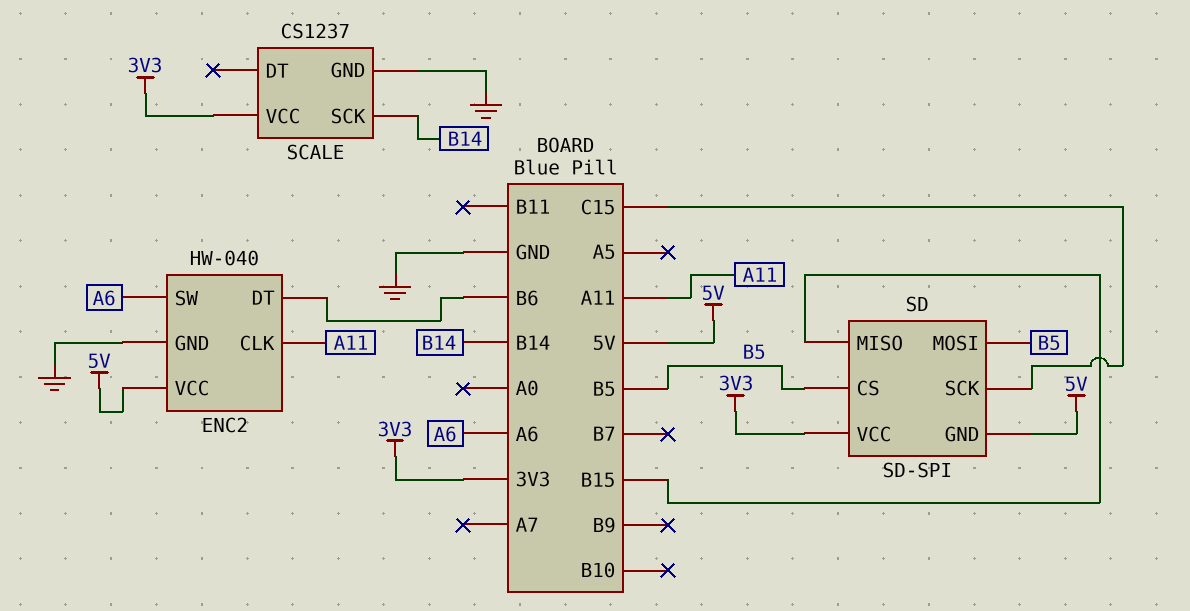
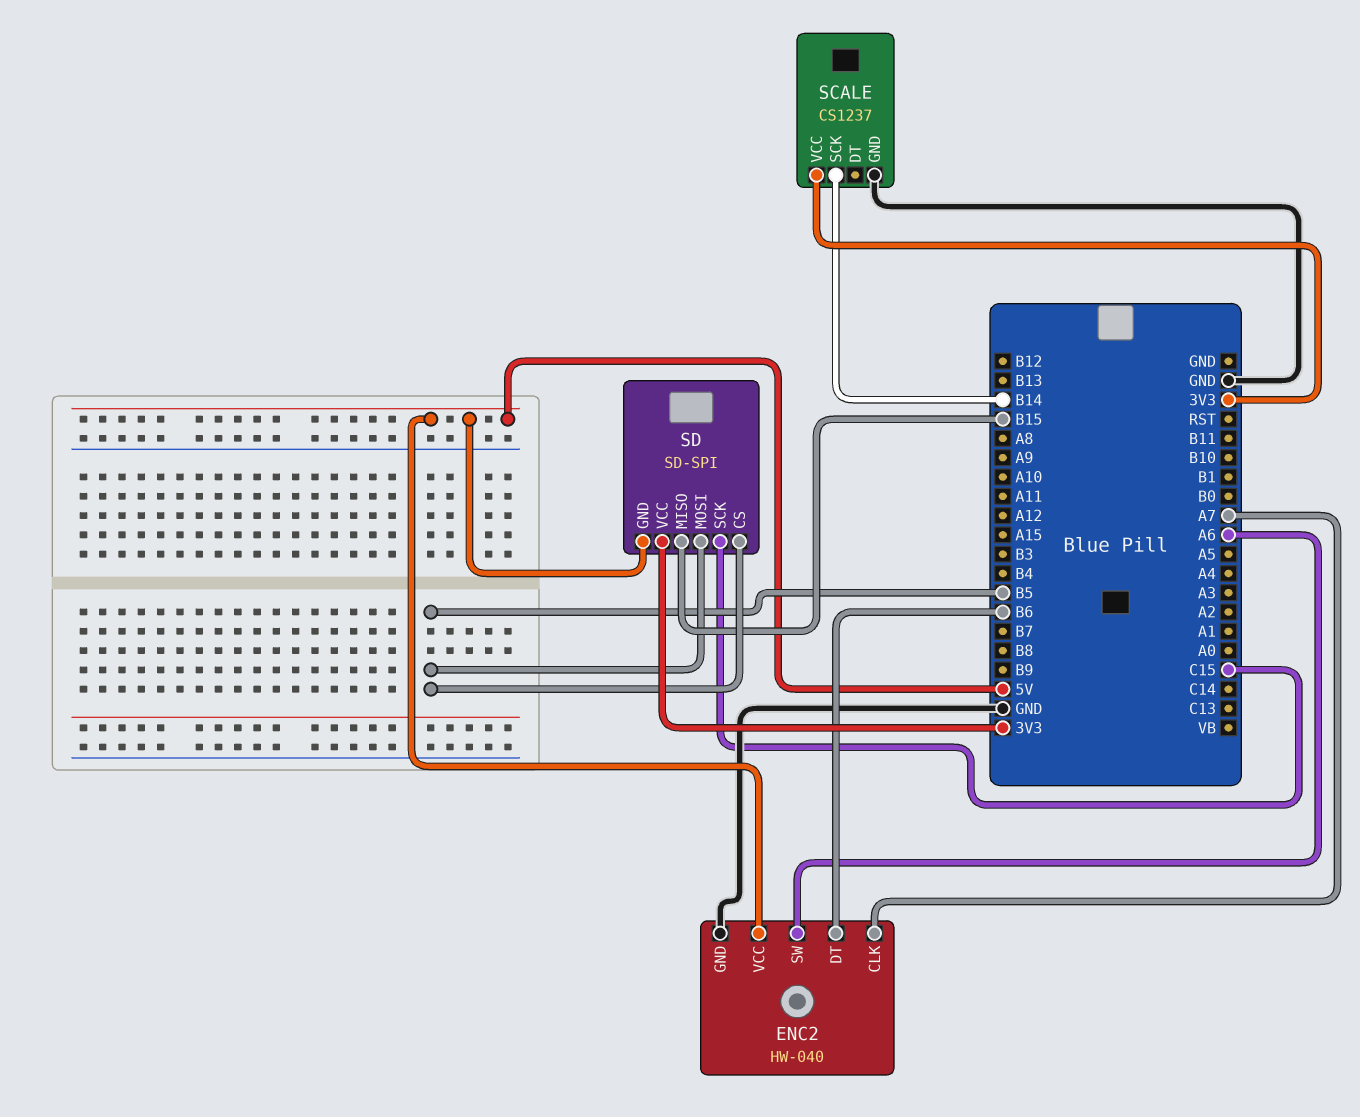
ENC2 pin CLK: A11 -> A7

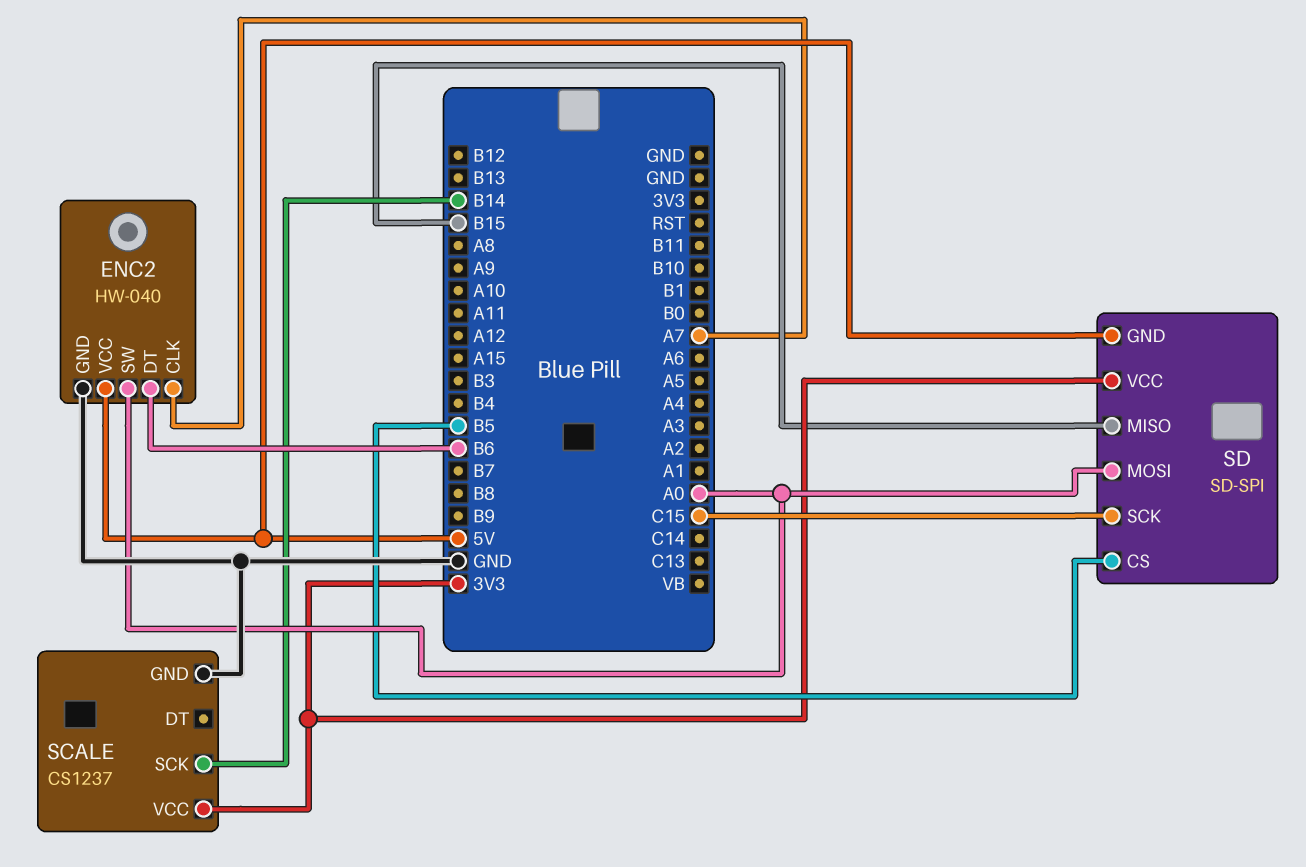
ENC2 pin SW: A6 -> A0
SD pin MOSI: B5 -> A0

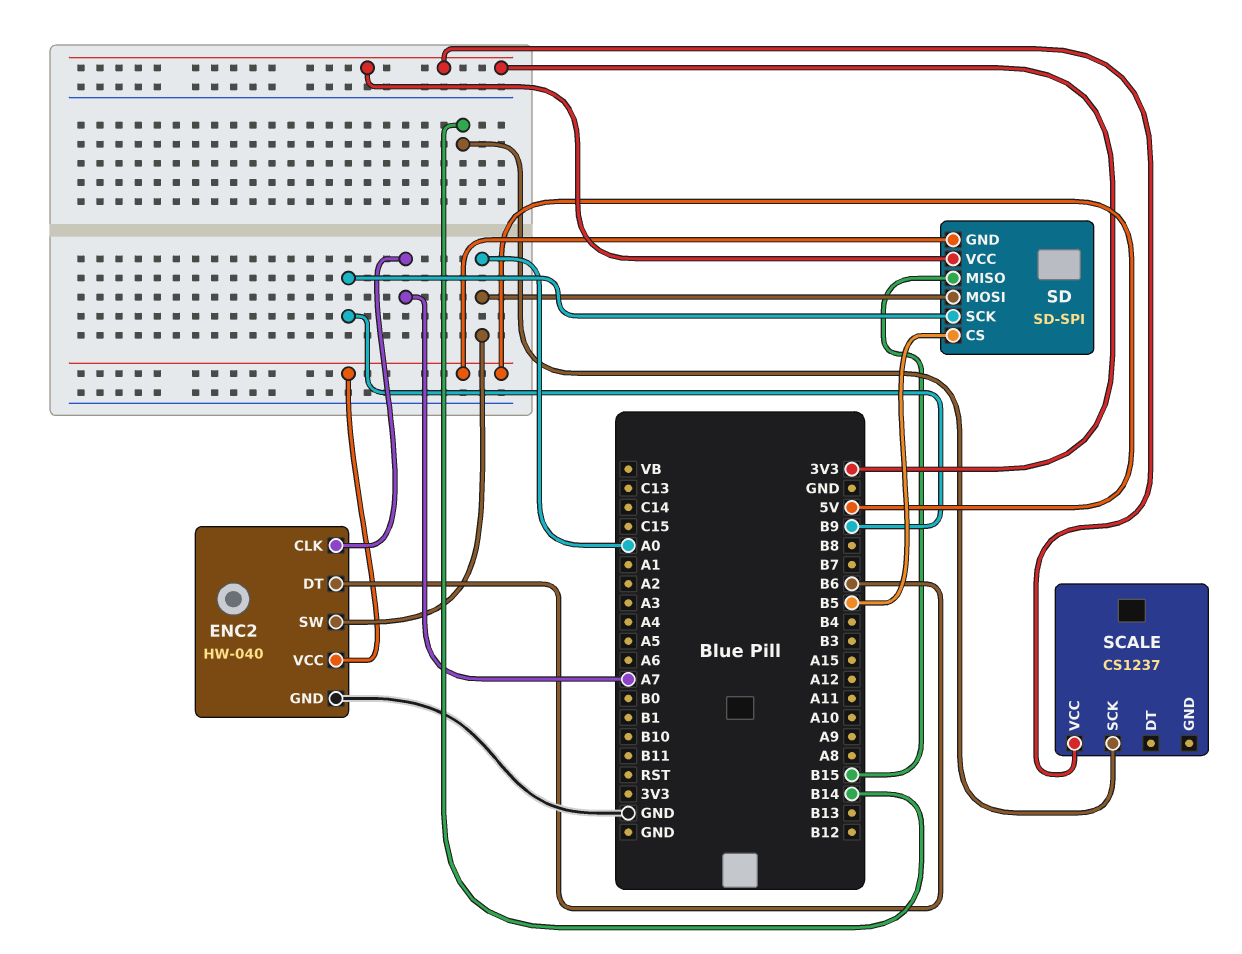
SCALE pin GND: GND -> none
SD pin SCK: C15 -> B9

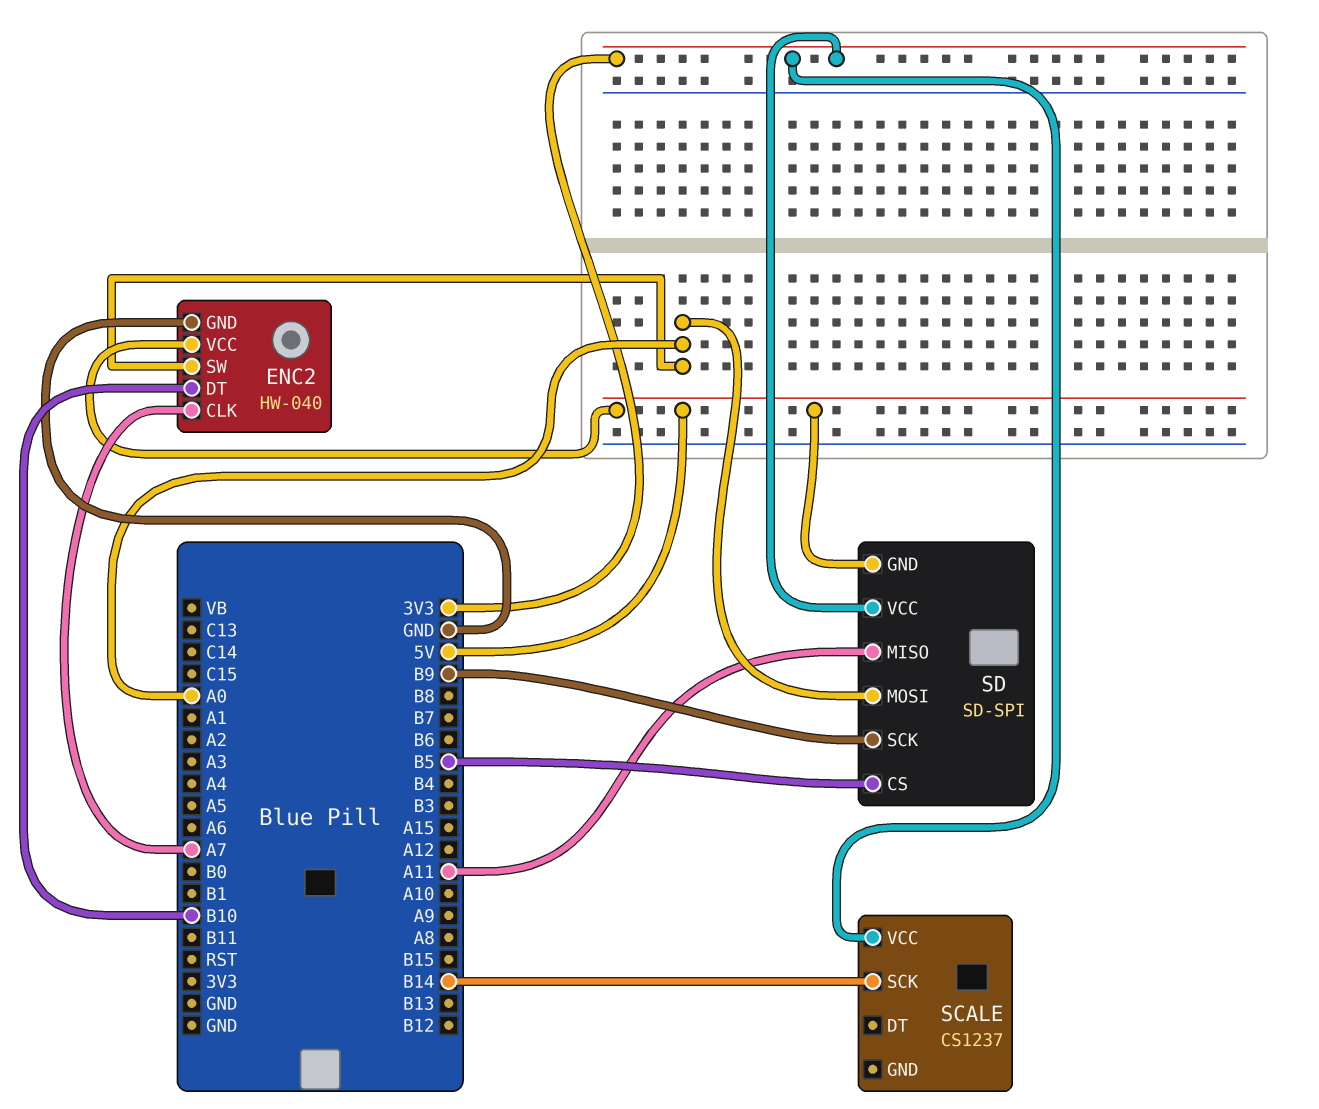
ENC2 pin DT: B6 -> B10
SD pin MISO: B15 -> A11

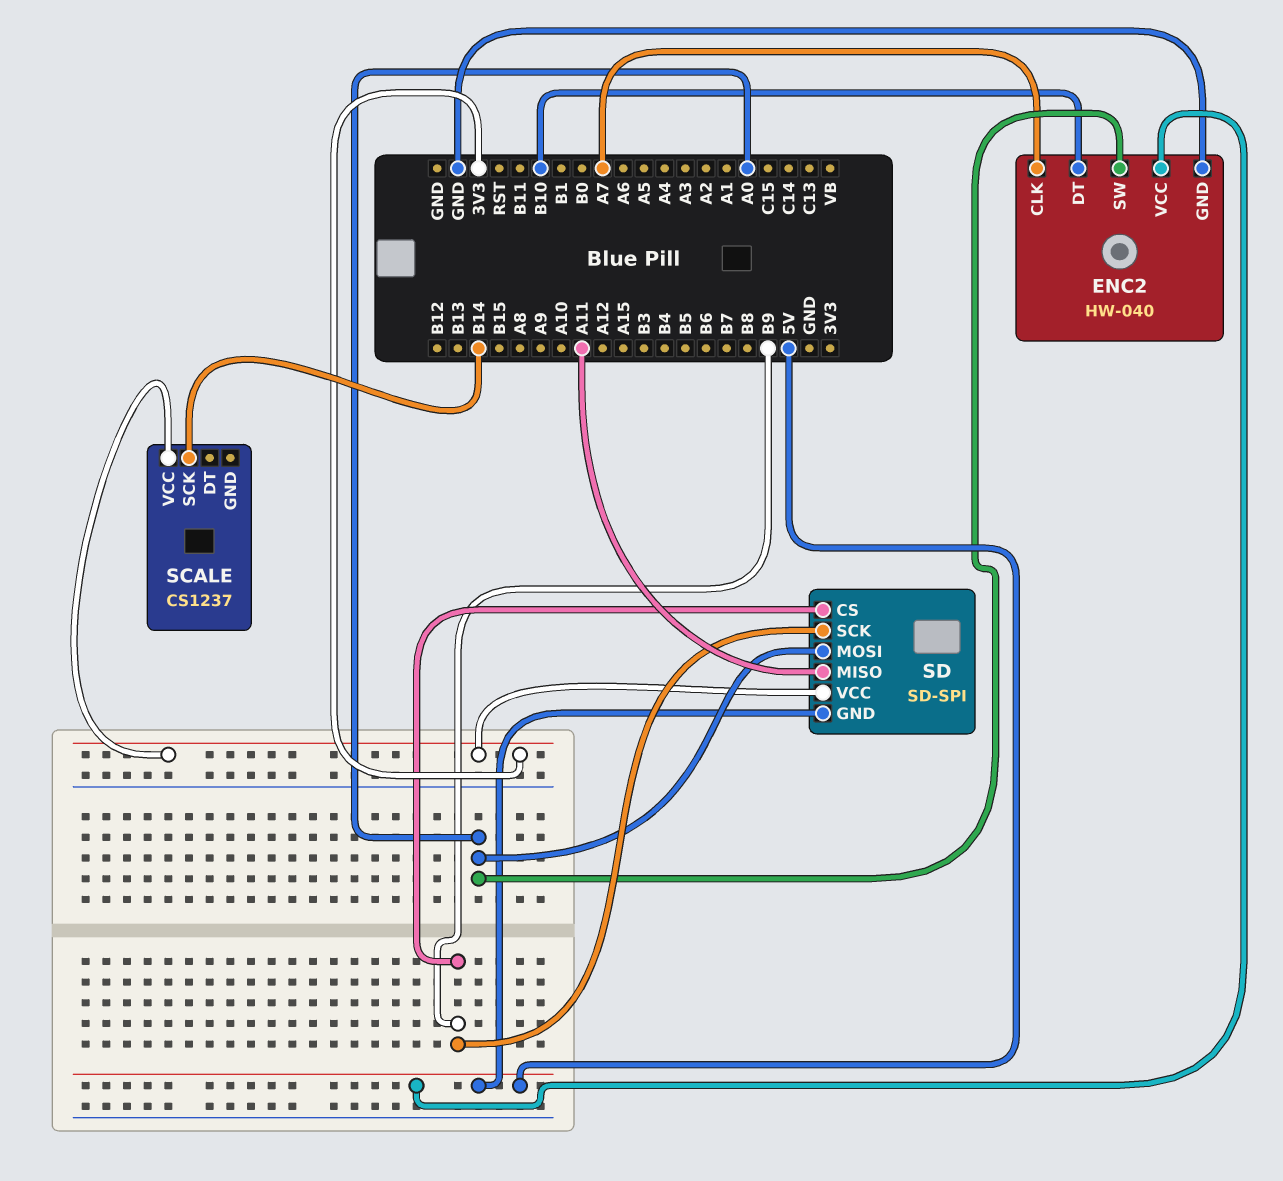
SD pin CS: B5 -> B9

